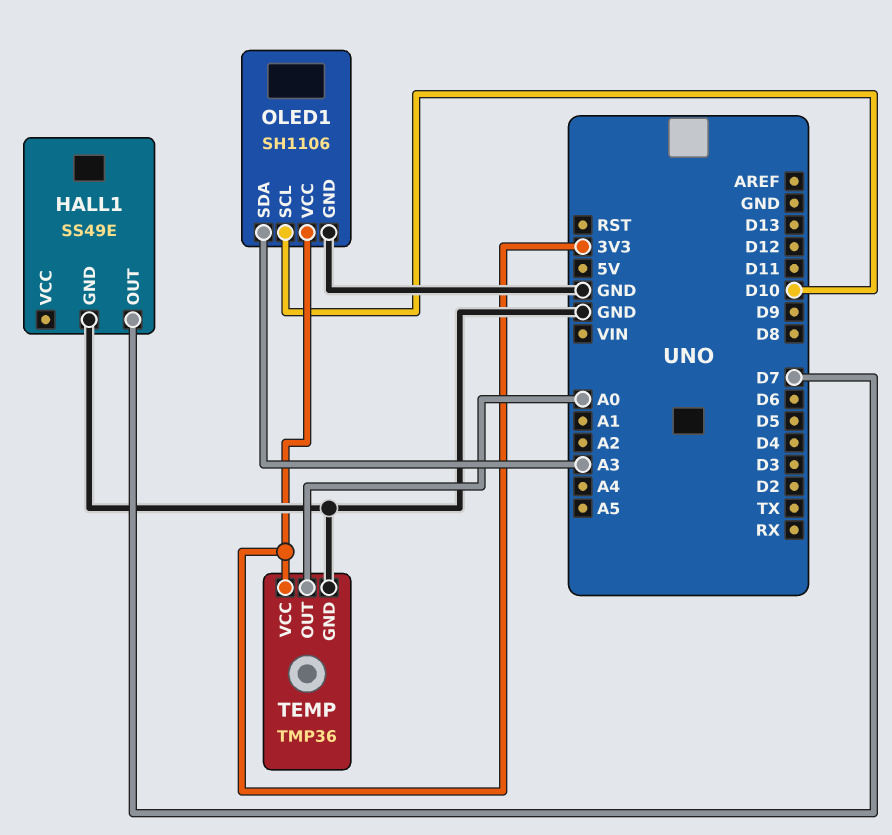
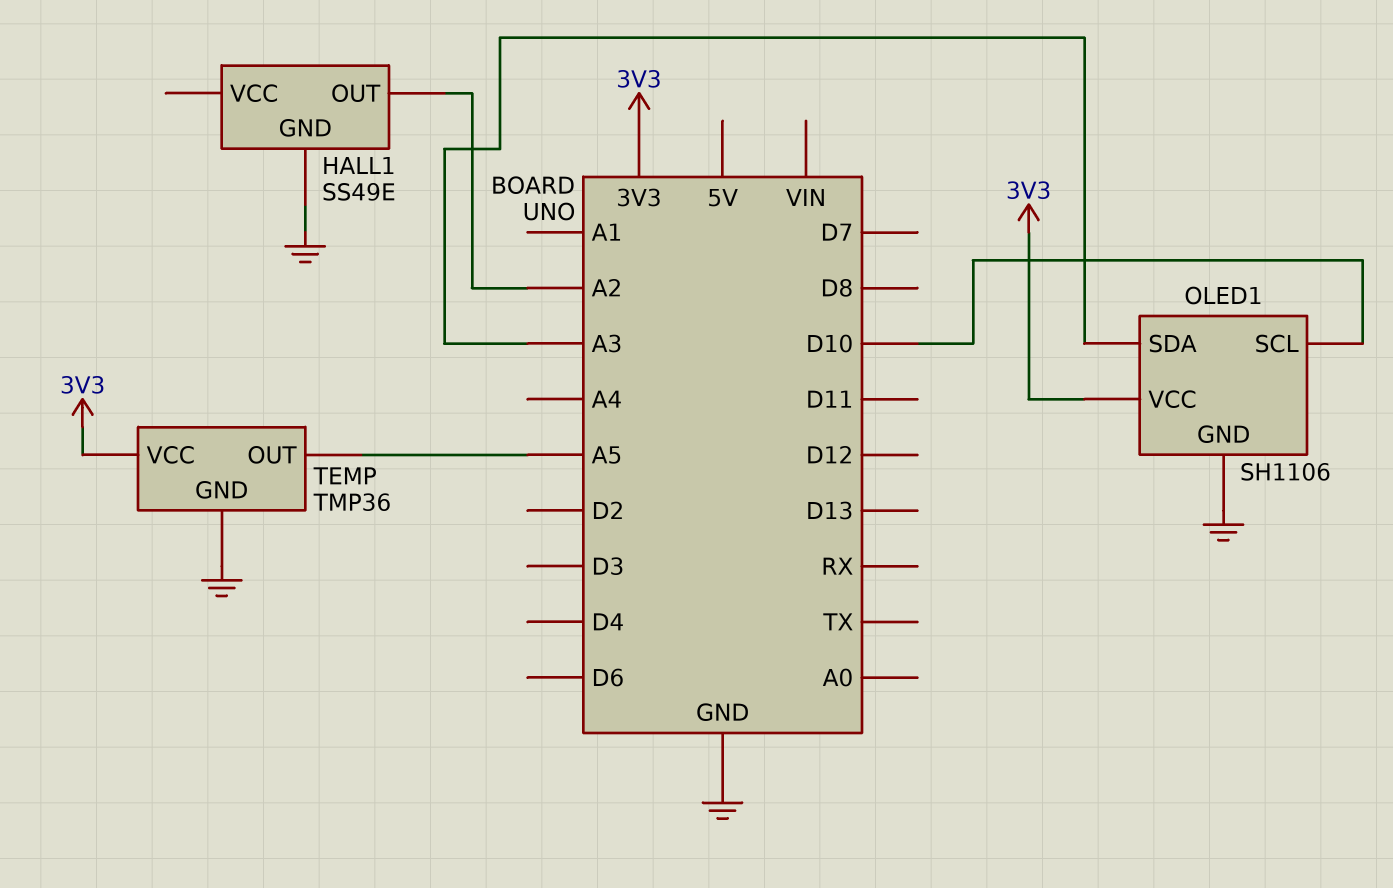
HALL1 pin OUT: D7 -> A2
TEMP pin OUT: A0 -> A5

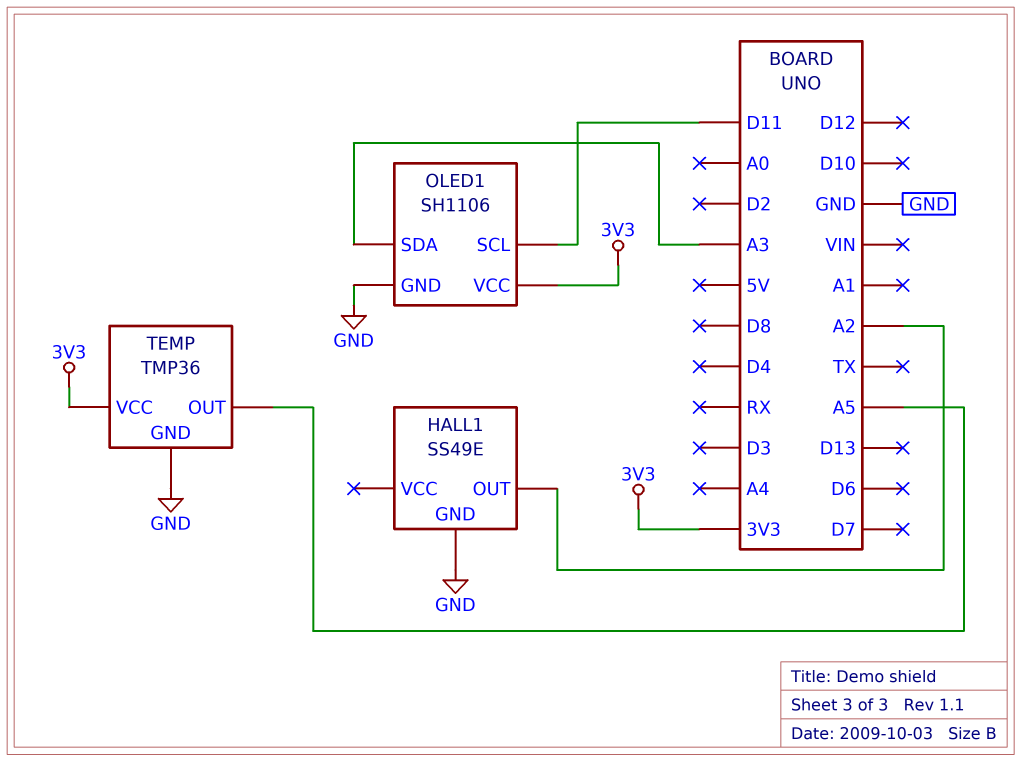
OLED1 pin SCL: D10 -> D11

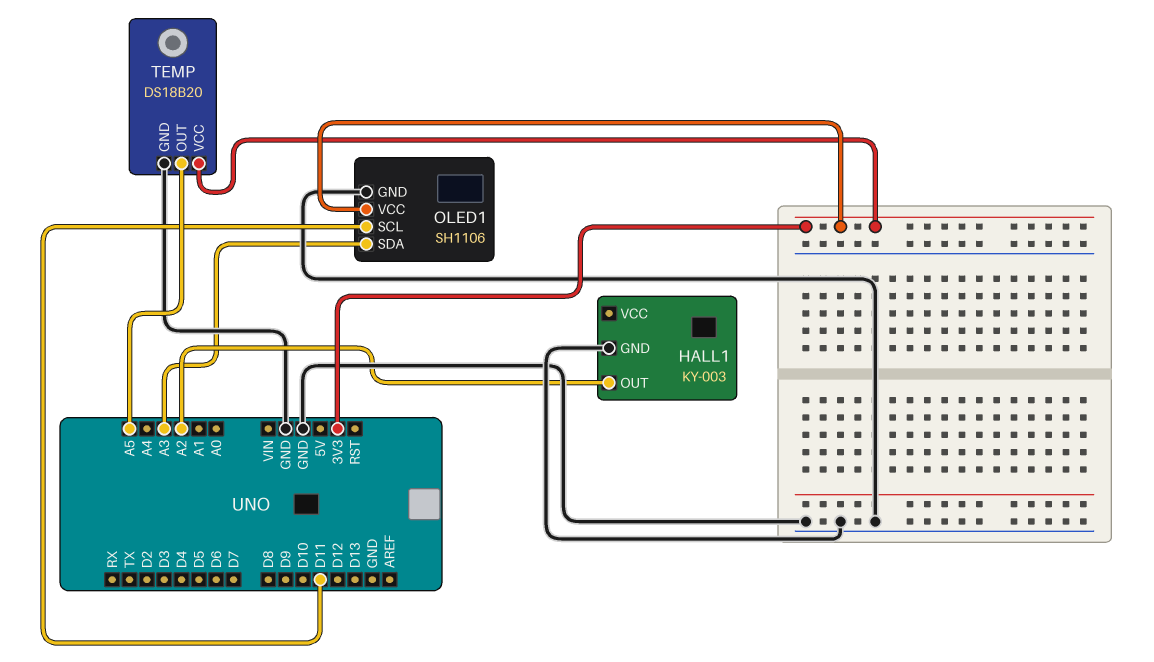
HALL1: SS49E -> KY-003
TEMP: TMP36 -> DS18B20

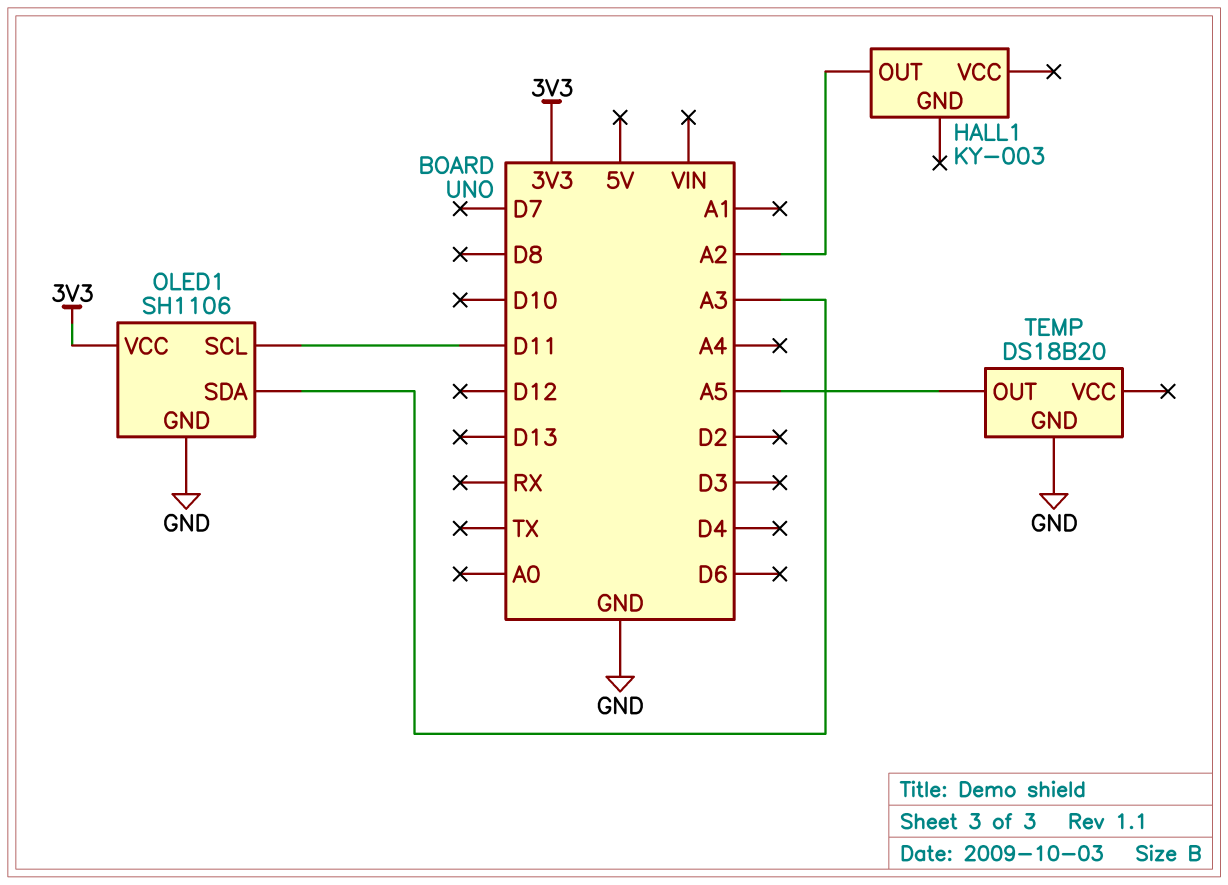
HALL1 pin GND: GND -> none
TEMP pin VCC: 3V3 -> none

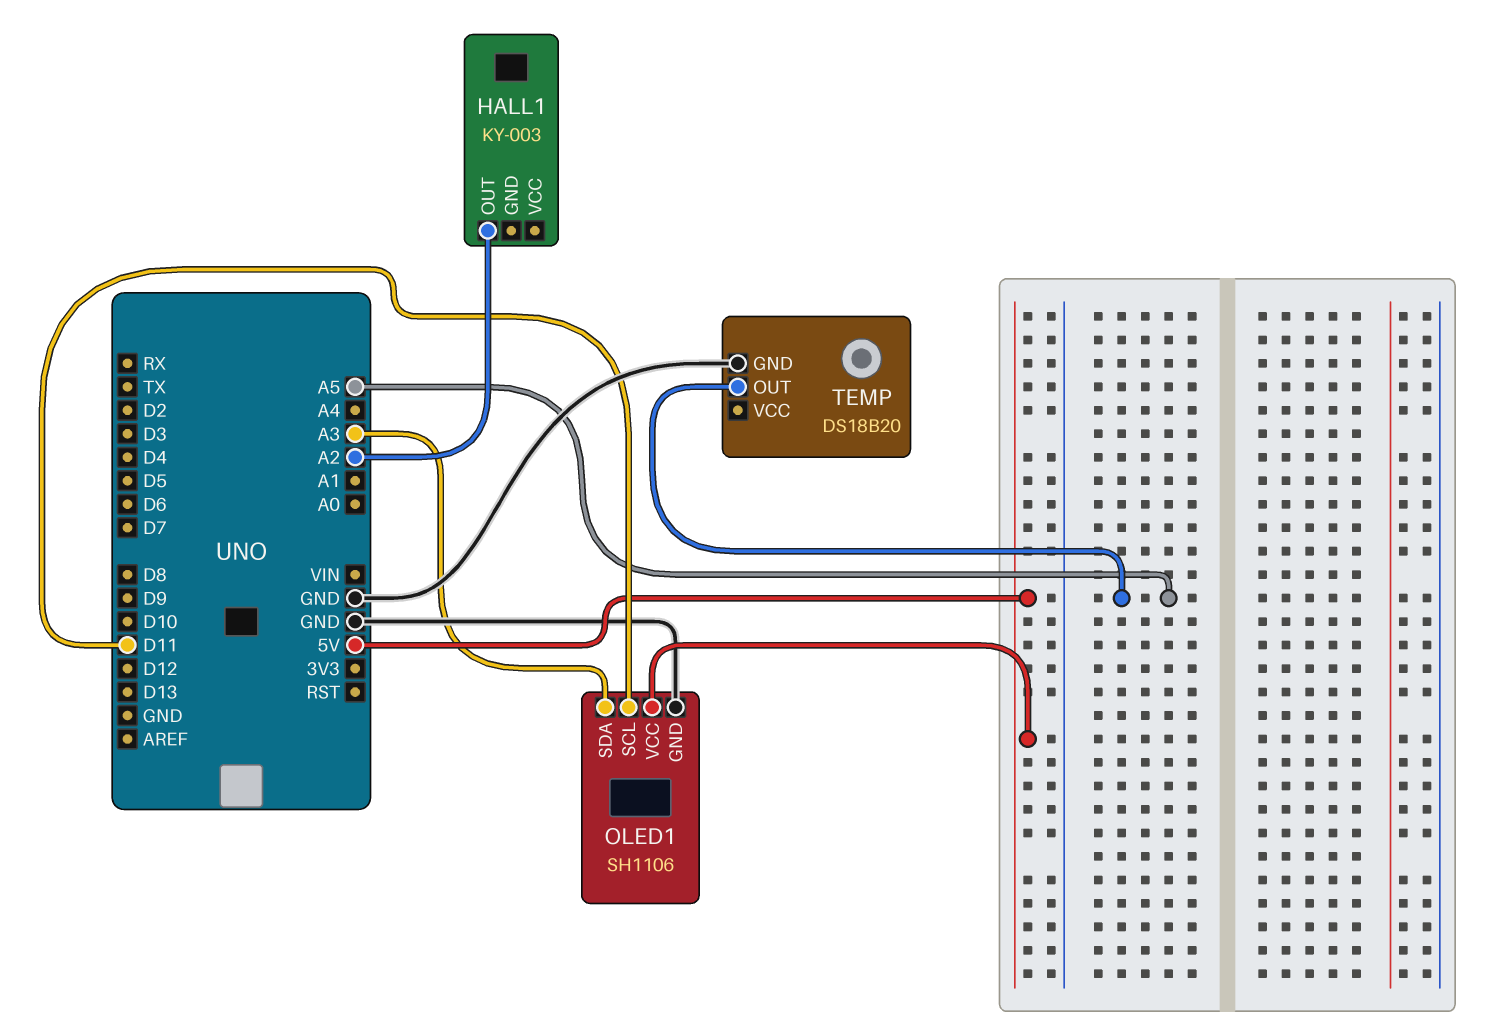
OLED1 pin VCC: 3V3 -> 5V

